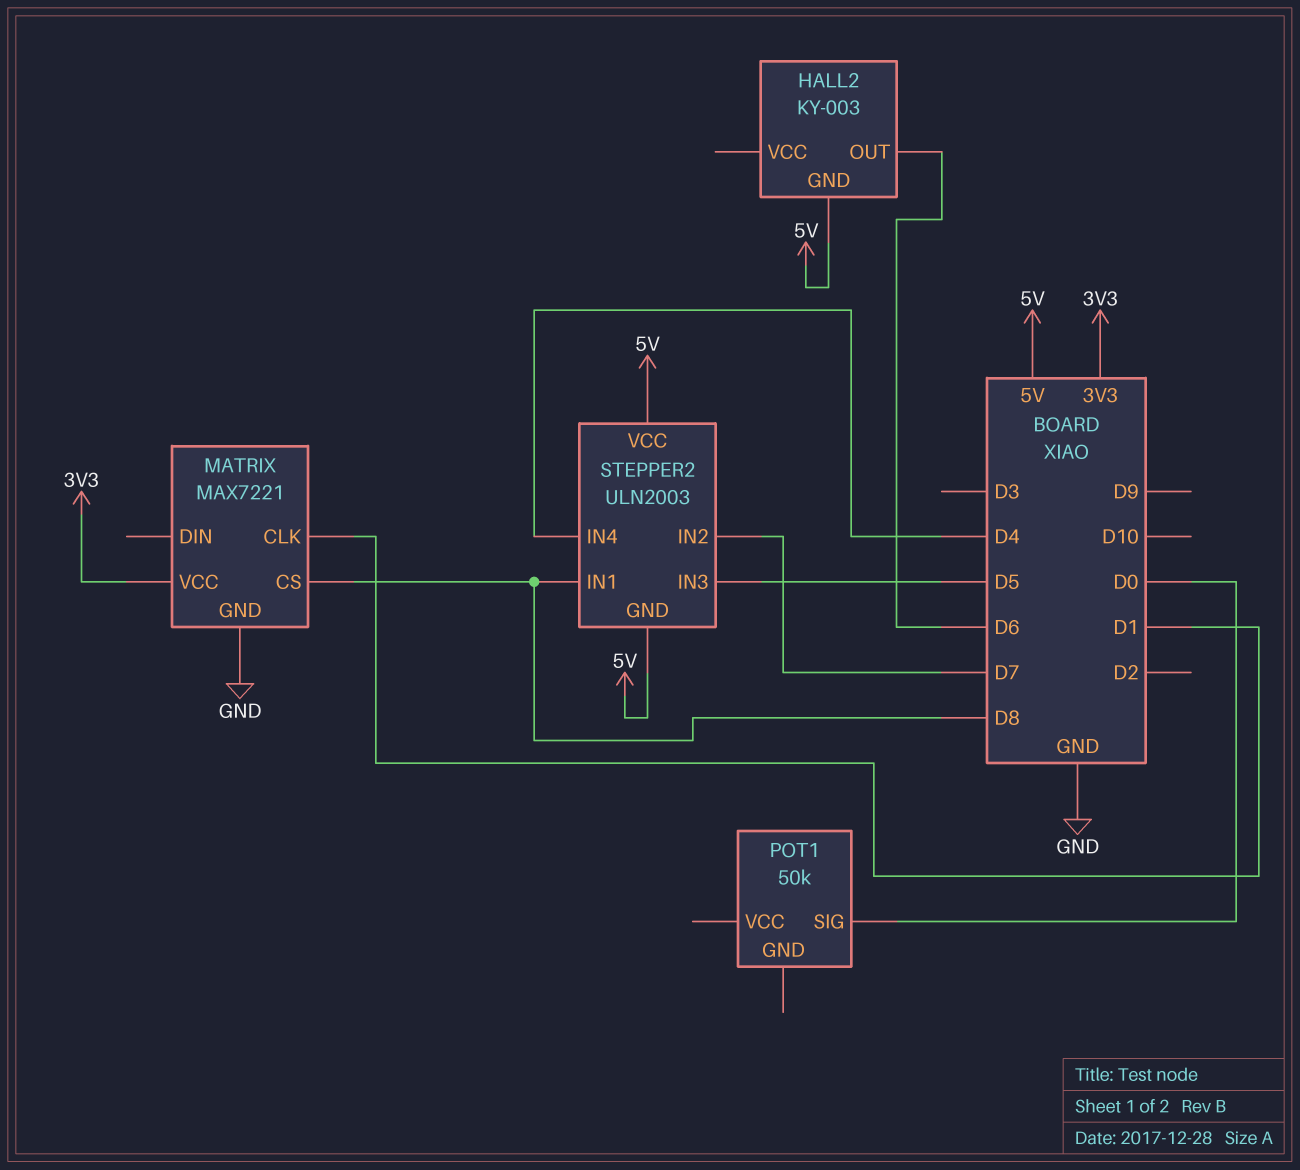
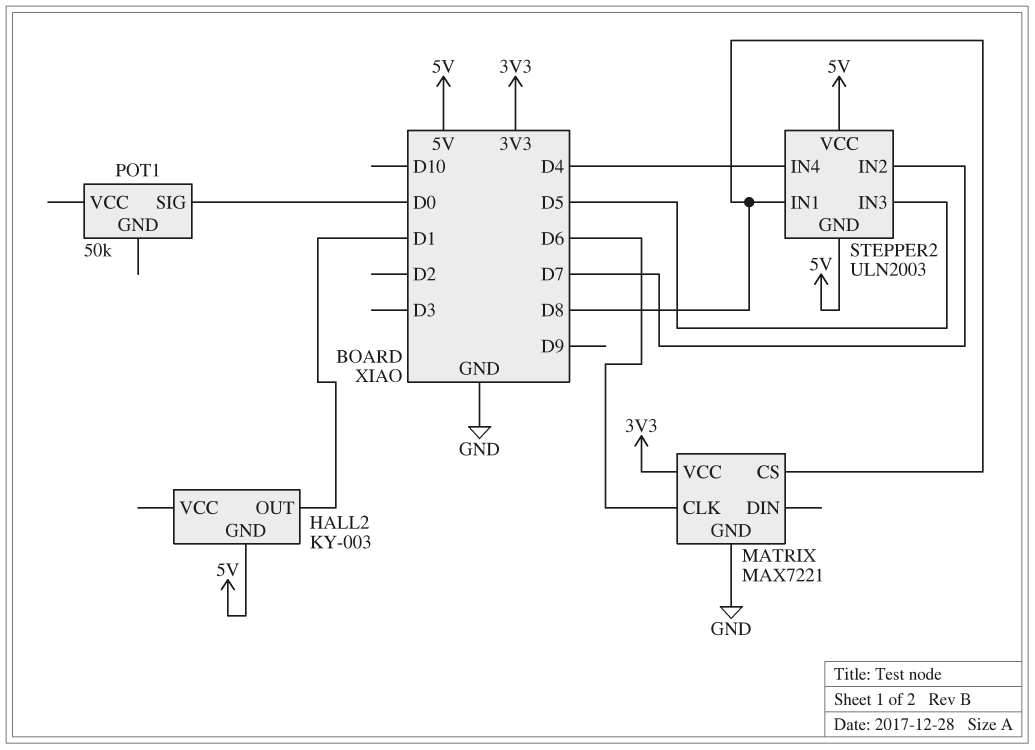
HALL2 pin OUT: D6 -> D1
MATRIX pin CLK: D1 -> D6

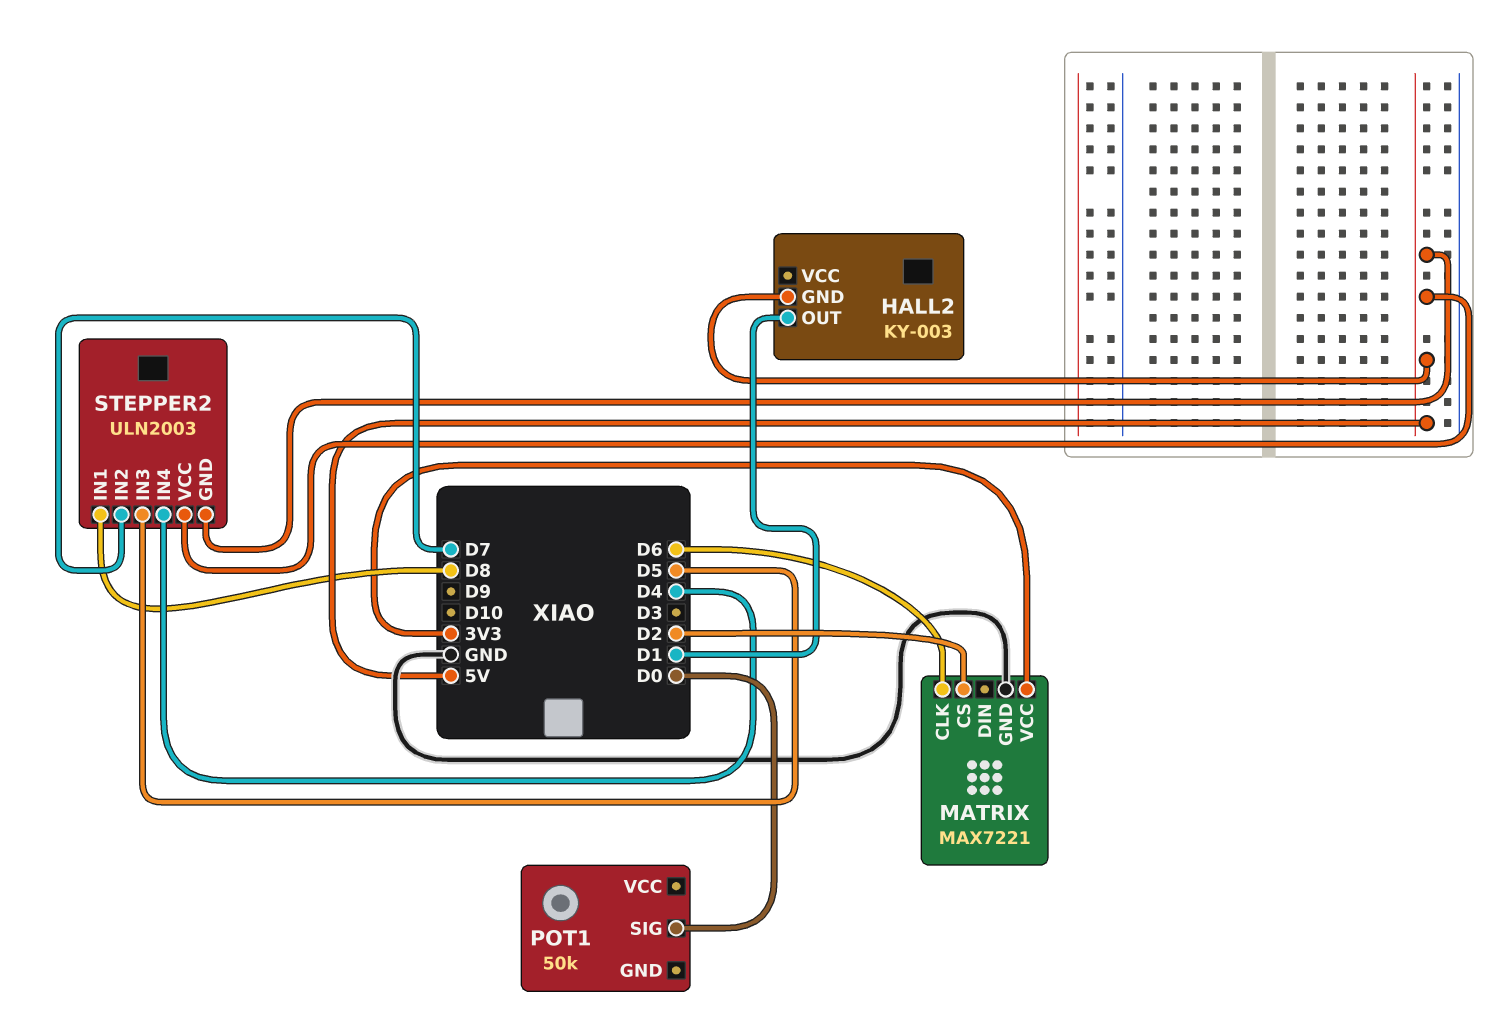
MATRIX pin CS: D8 -> D2

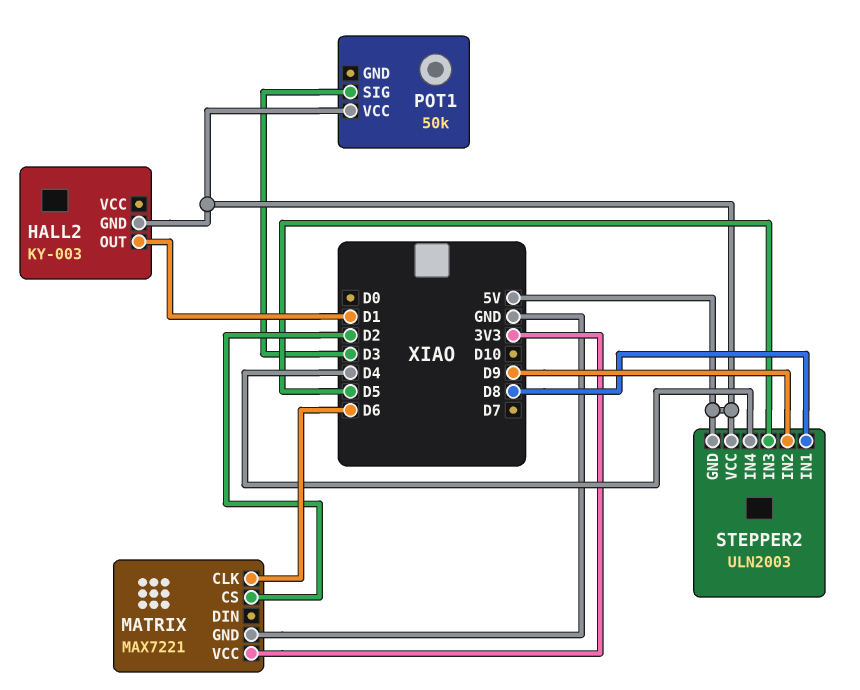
POT1 pin SIG: D0 -> D3
POT1 pin VCC: none -> 5V
STEPPER2 pin IN2: D7 -> D9

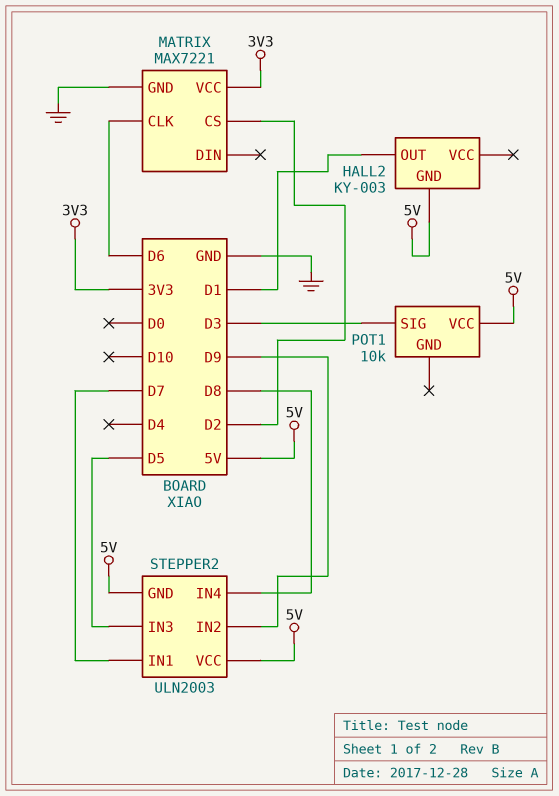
POT1: 50k -> 10k
STEPPER2 pin IN1: D8 -> D7
STEPPER2 pin IN4: D4 -> D8

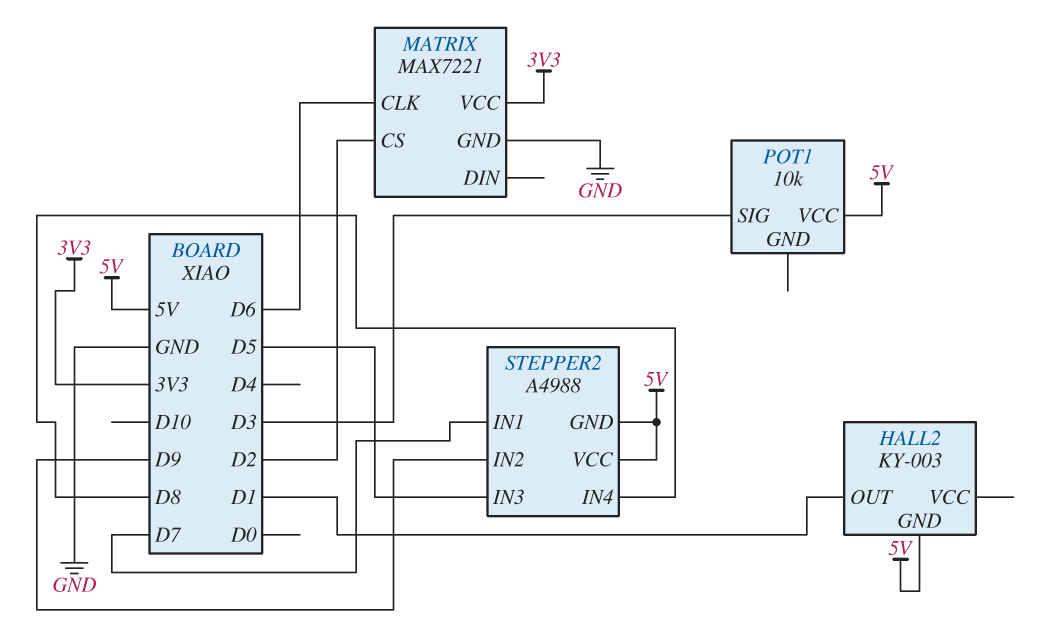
STEPPER2: ULN2003 -> A4988

